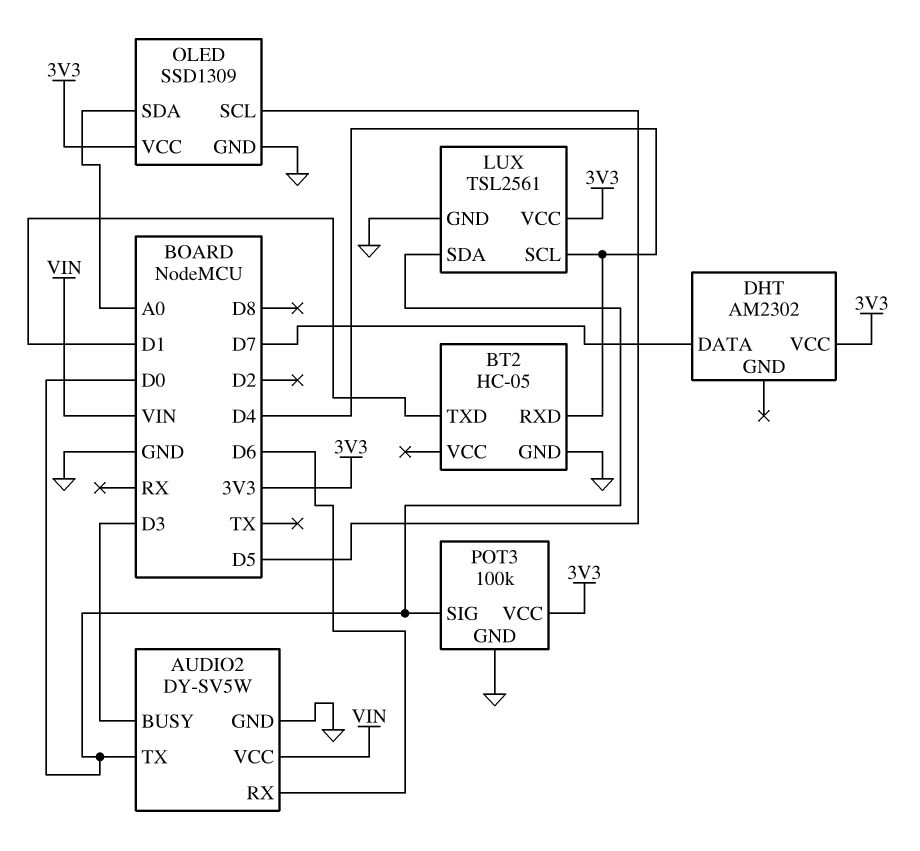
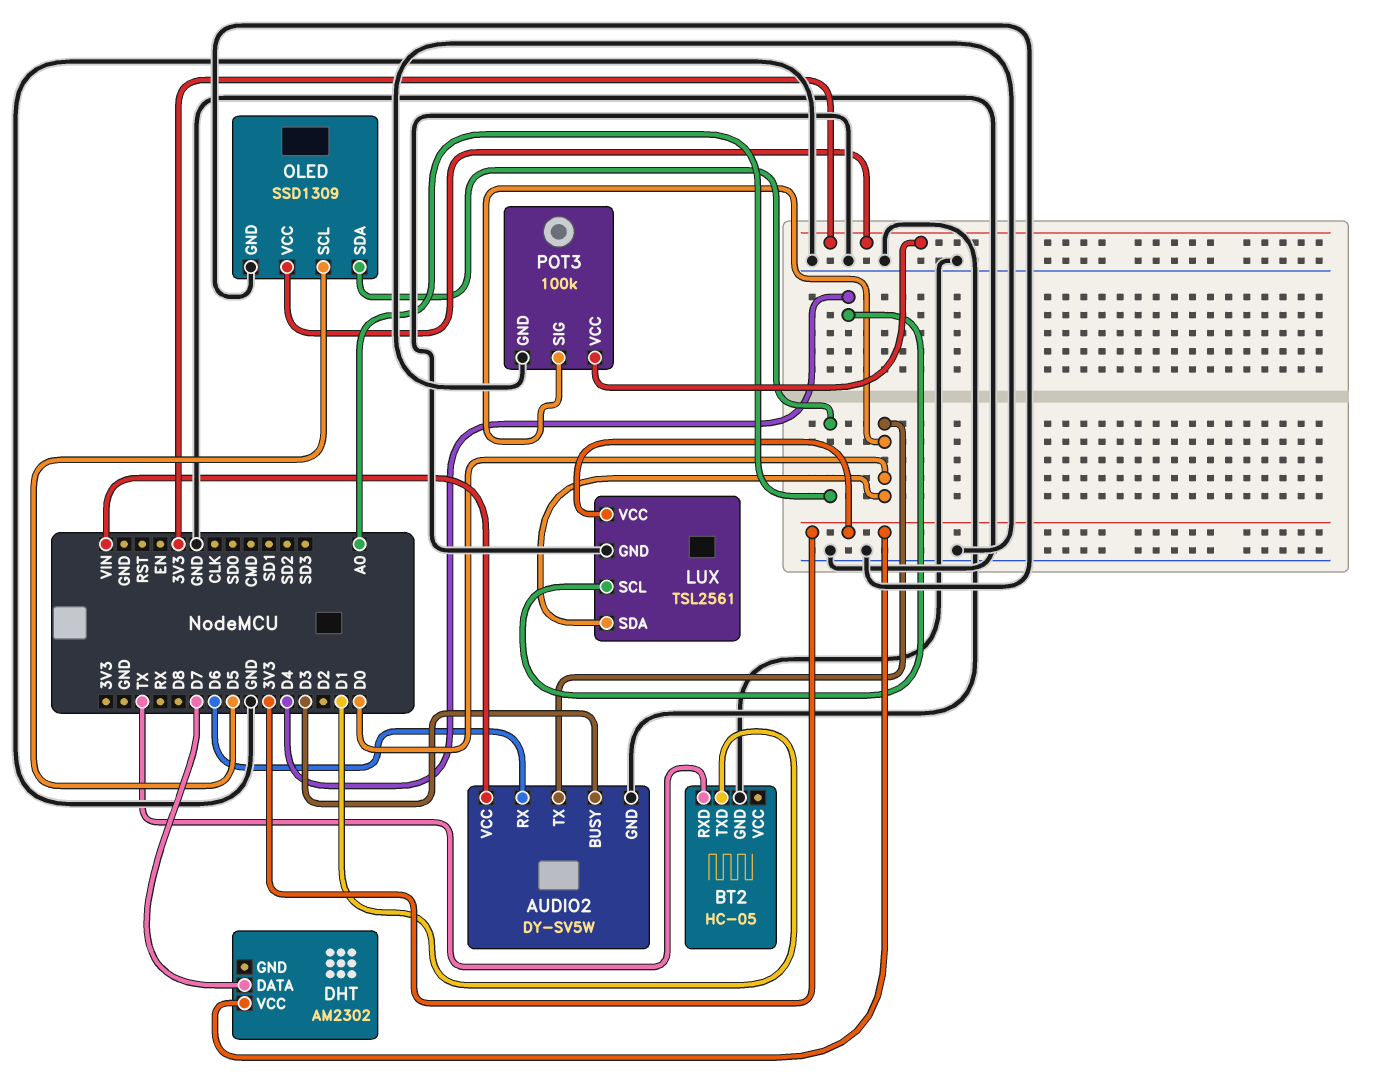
BT2 pin RXD: D4 -> TX

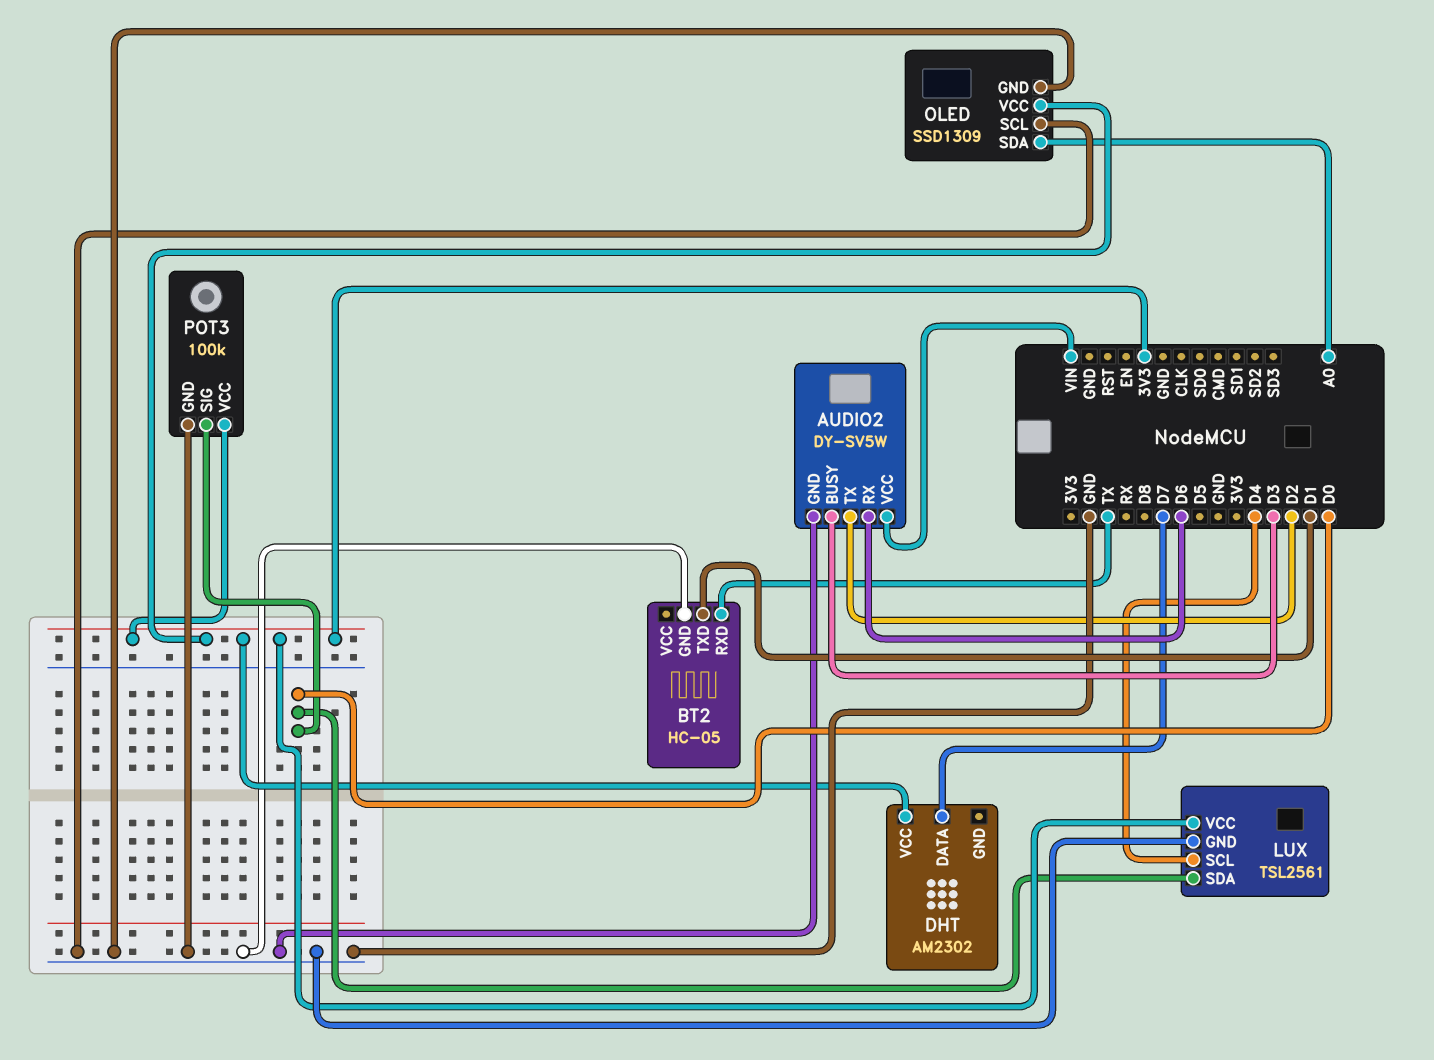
AUDIO2 pin TX: D0 -> D2
OLED pin SCL: D5 -> GND

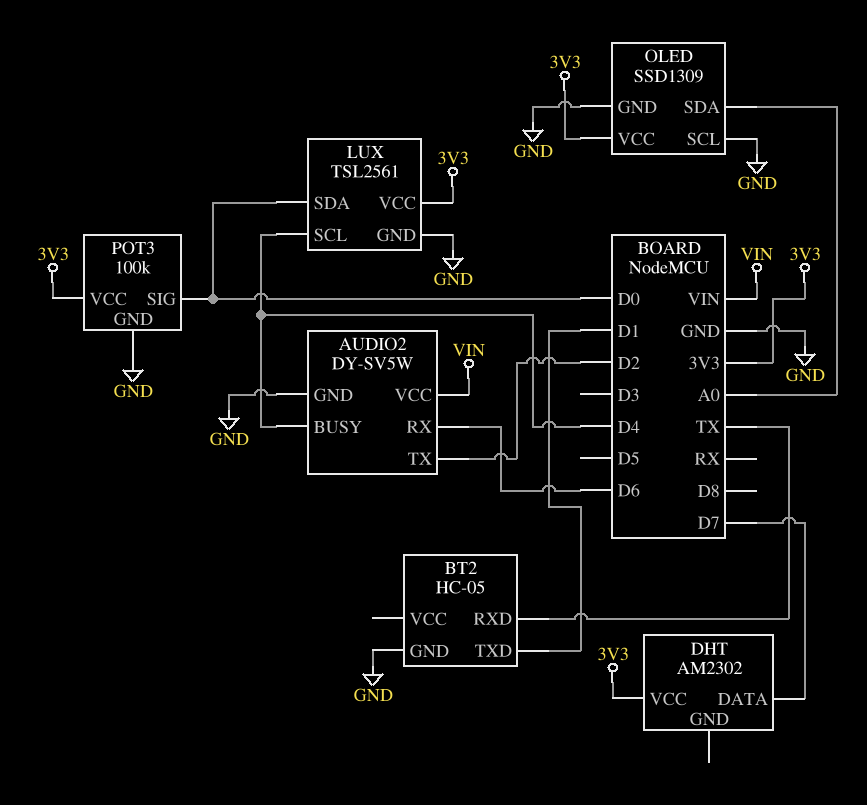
AUDIO2 pin BUSY: D3 -> D4

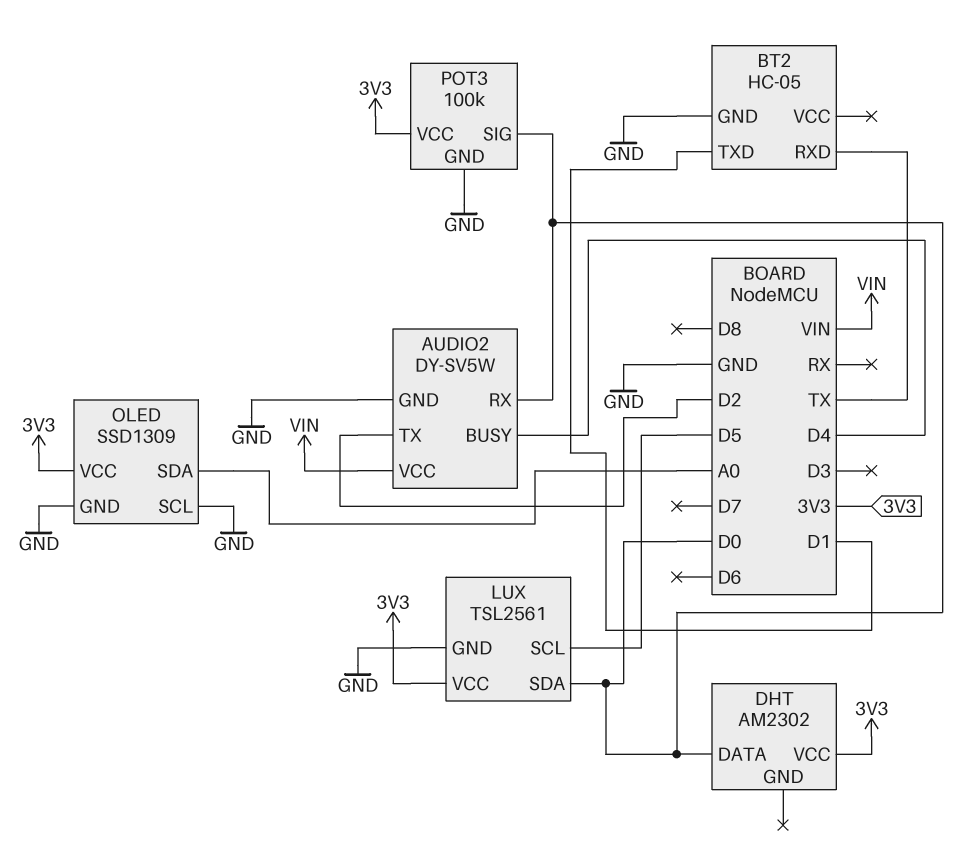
AUDIO2 pin RX: D6 -> D0
DHT pin DATA: D7 -> D0
LUX pin SCL: D4 -> D5

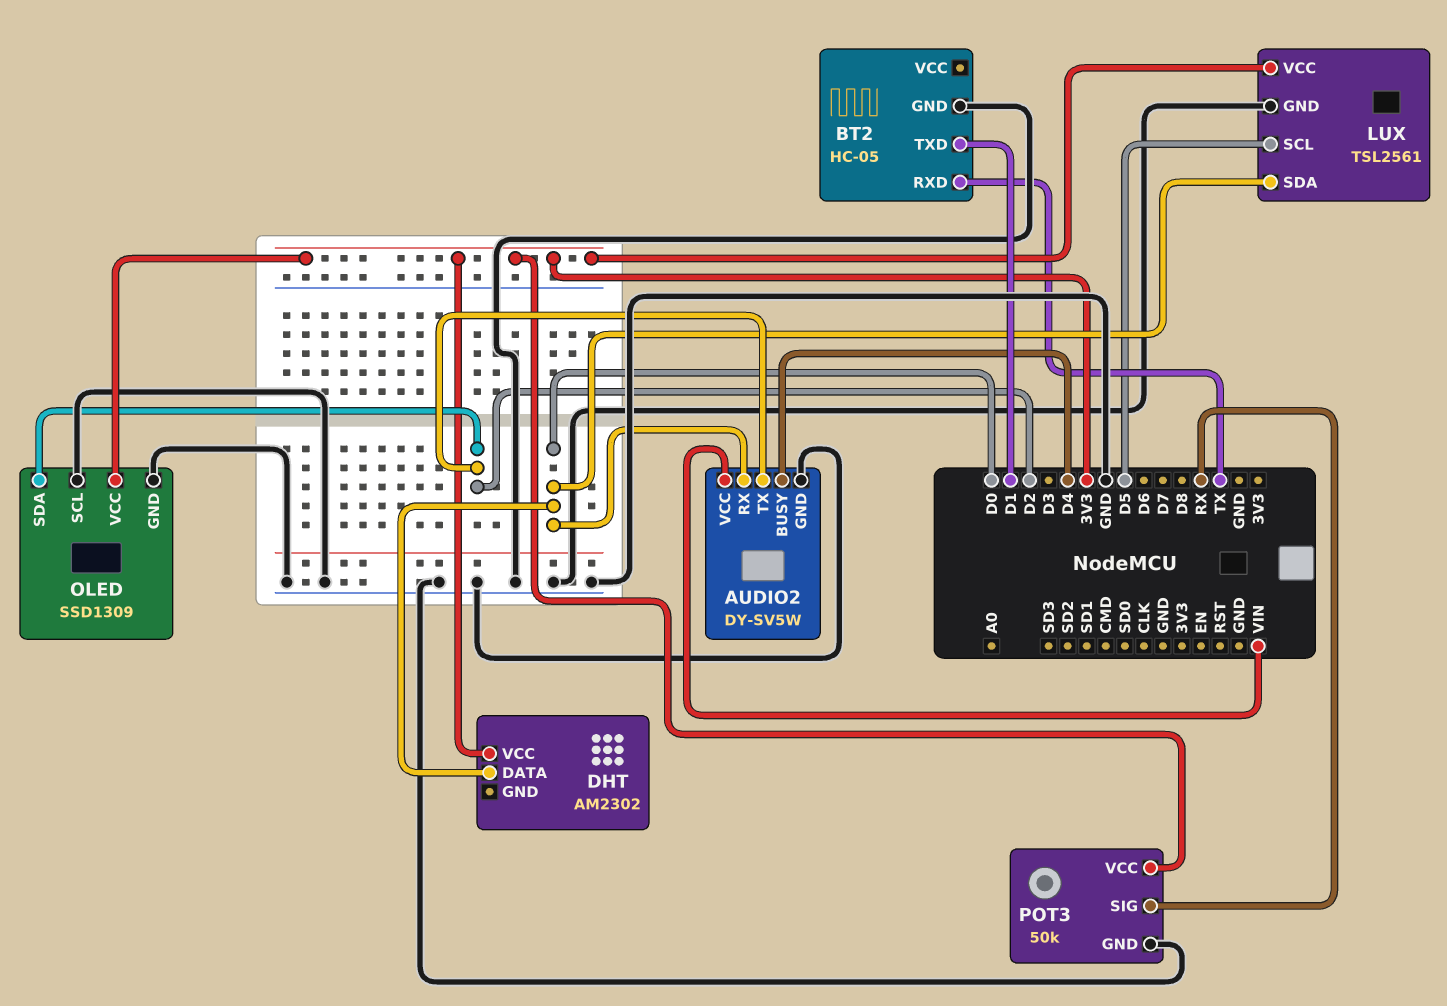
OLED pin SDA: A0 -> D2
POT3: 100k -> 50k
POT3 pin SIG: D0 -> RX

